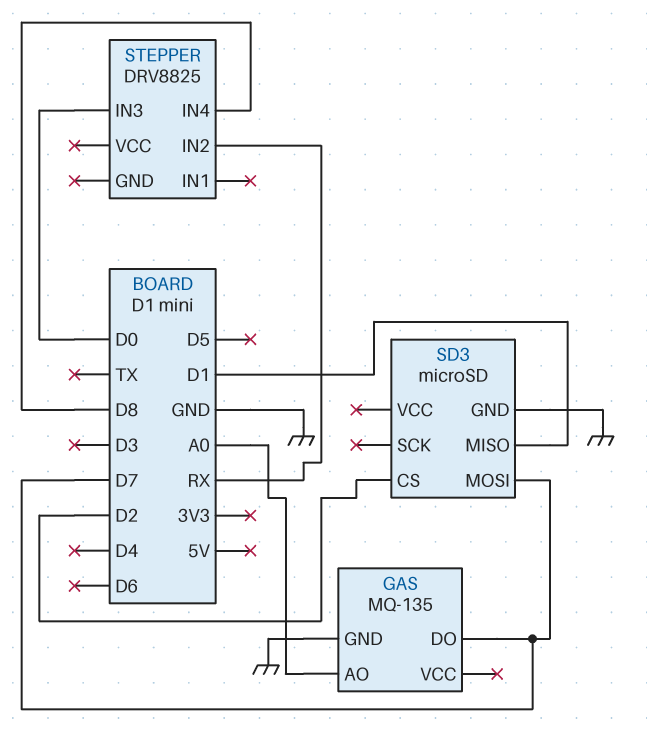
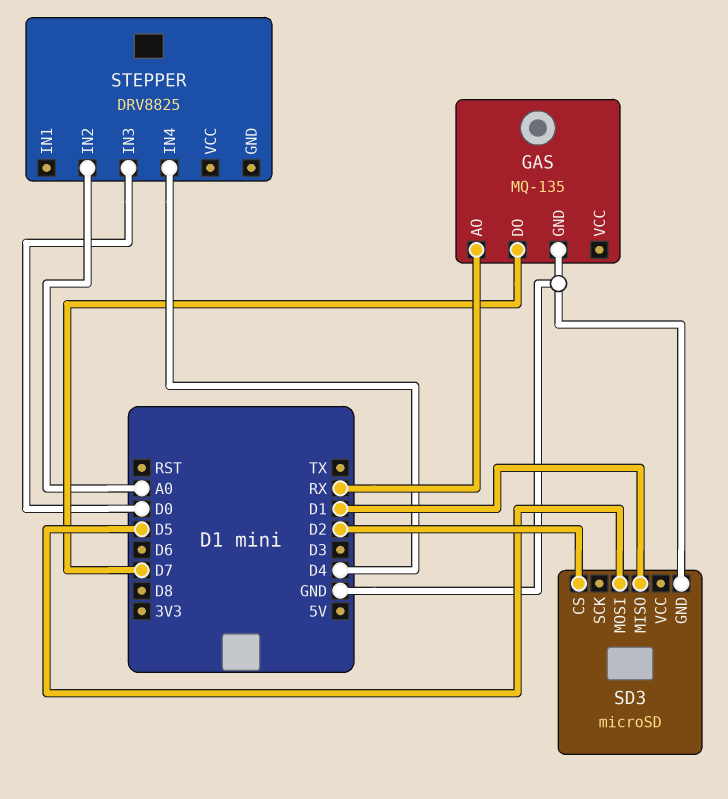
GAS pin AO: A0 -> RX
SD3 pin MOSI: D7 -> D5
STEPPER pin IN2: RX -> A0
STEPPER pin IN4: D8 -> D4

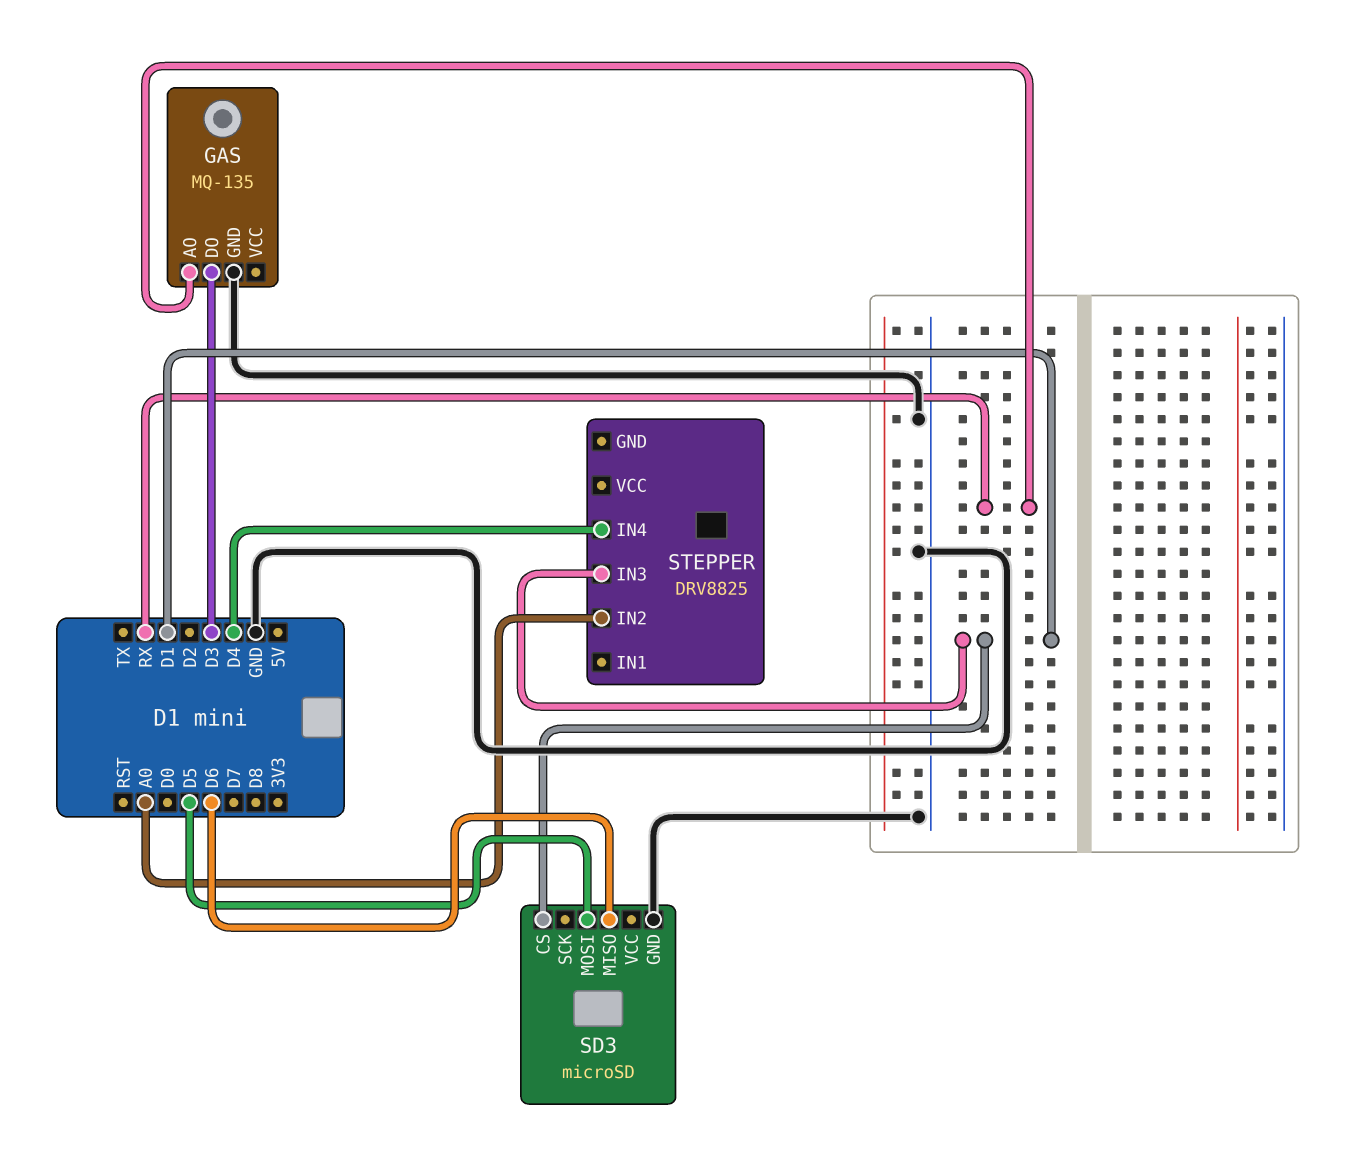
GAS pin DO: D7 -> D3
SD3 pin CS: D2 -> D1
SD3 pin MISO: D1 -> D6
STEPPER pin IN3: D0 -> D1

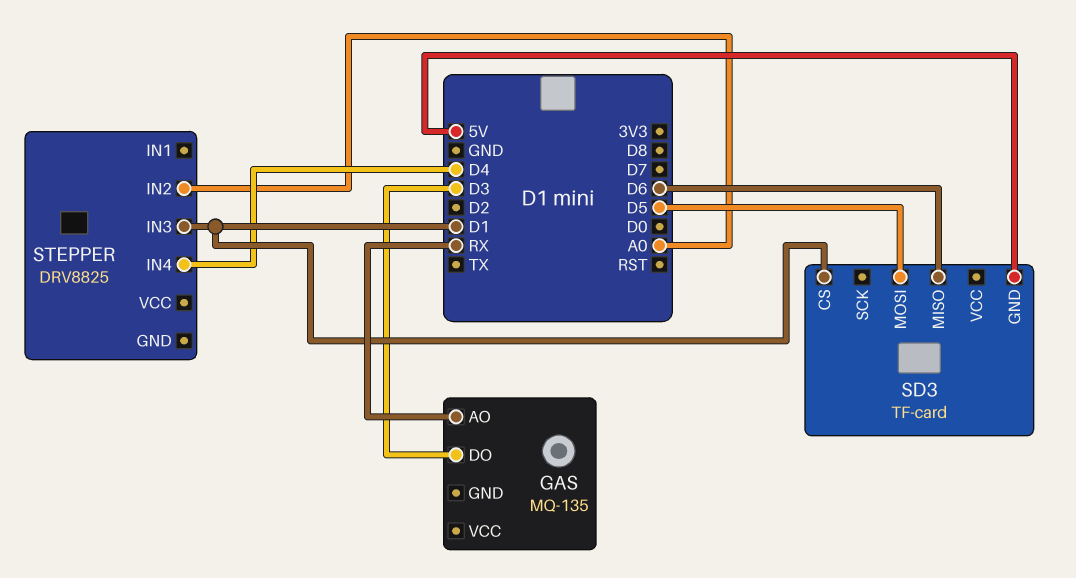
GAS pin GND: GND -> none
SD3: microSD -> TF-card
SD3 pin GND: GND -> 5V

